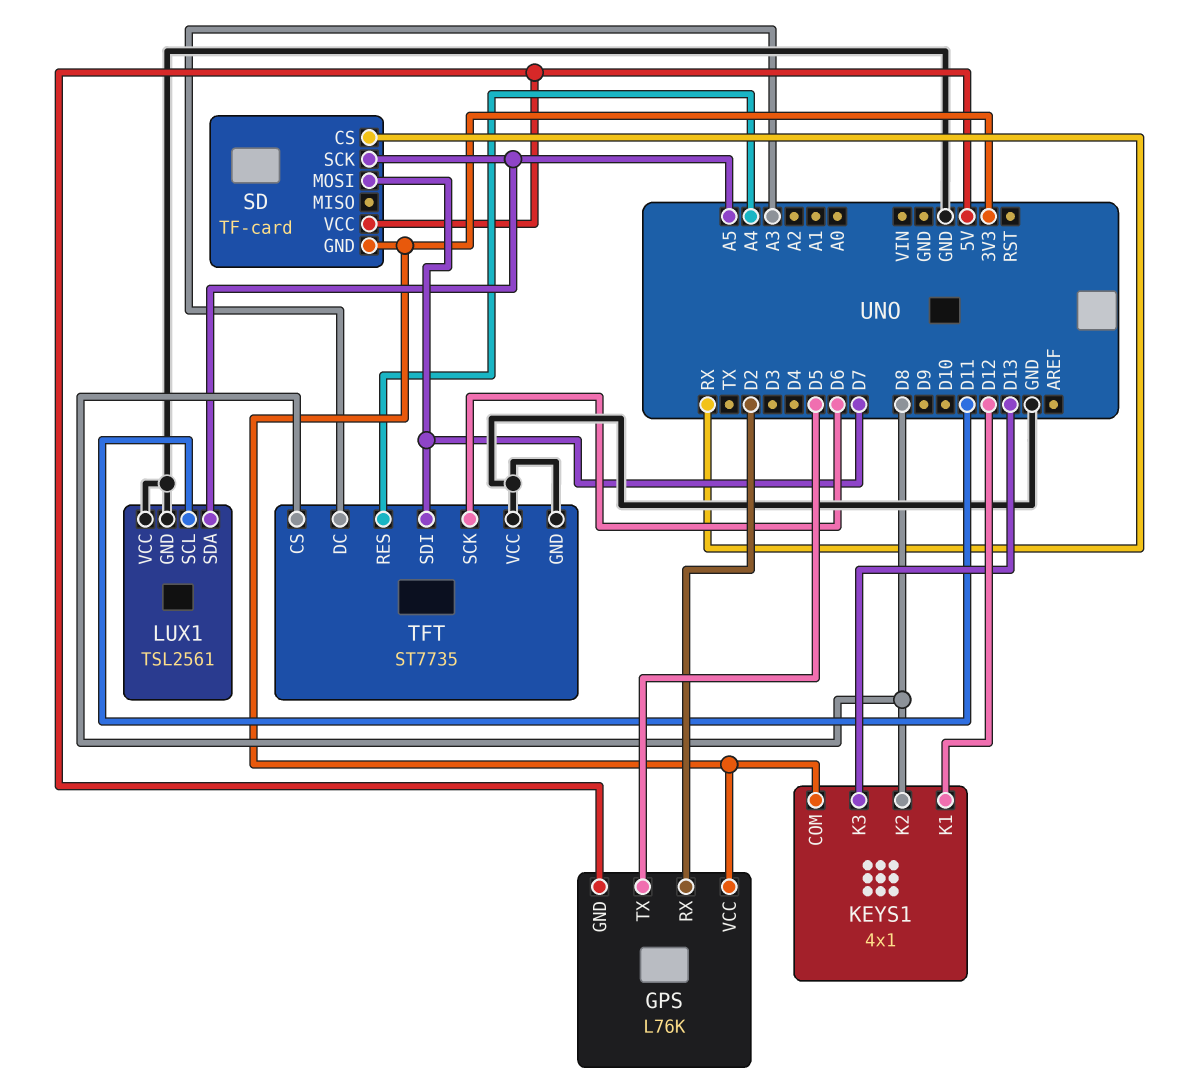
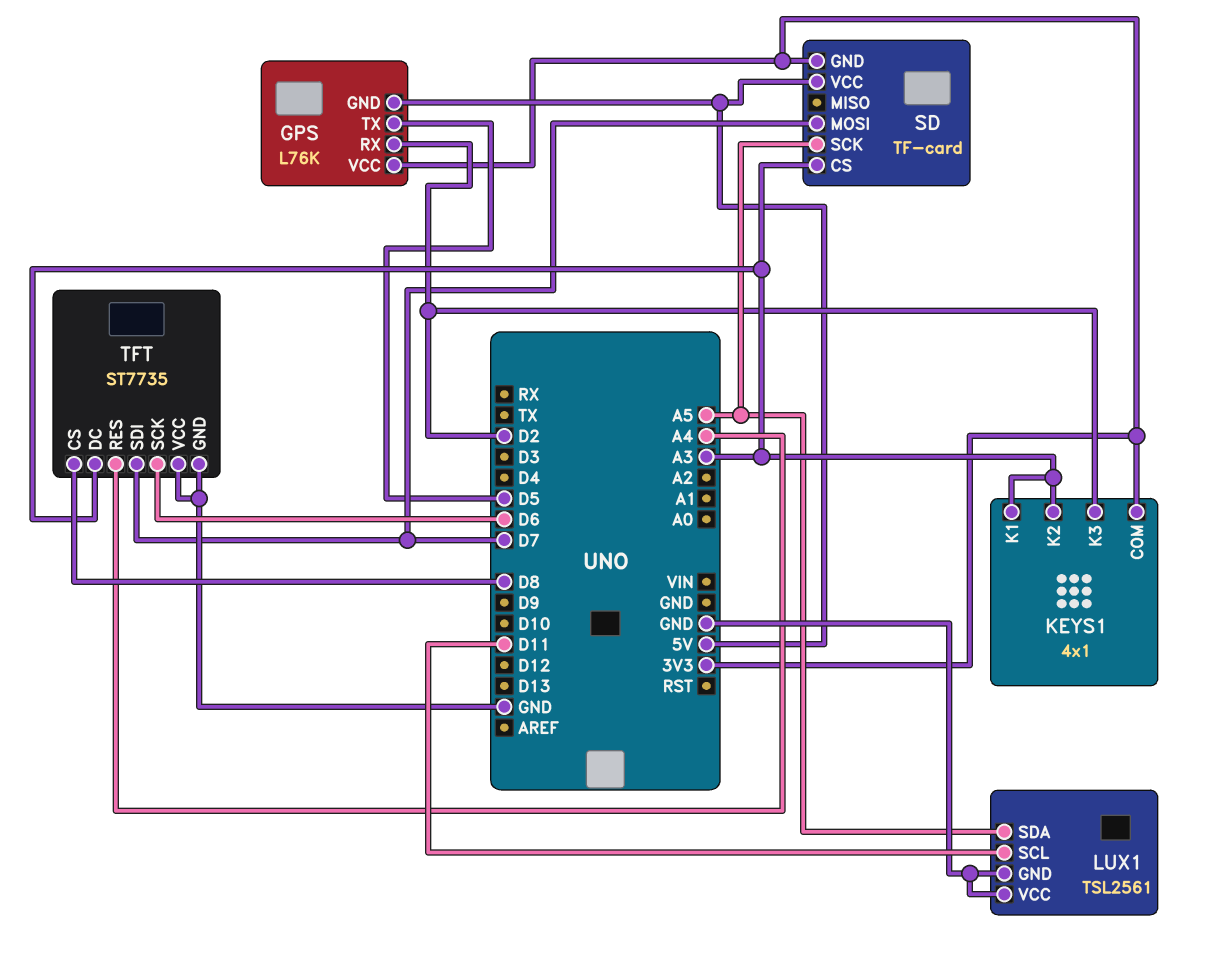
KEYS1 pin K1: D12 -> A3
KEYS1 pin K2: D8 -> A3
KEYS1 pin K3: D13 -> D2
SD pin CS: RX -> A3

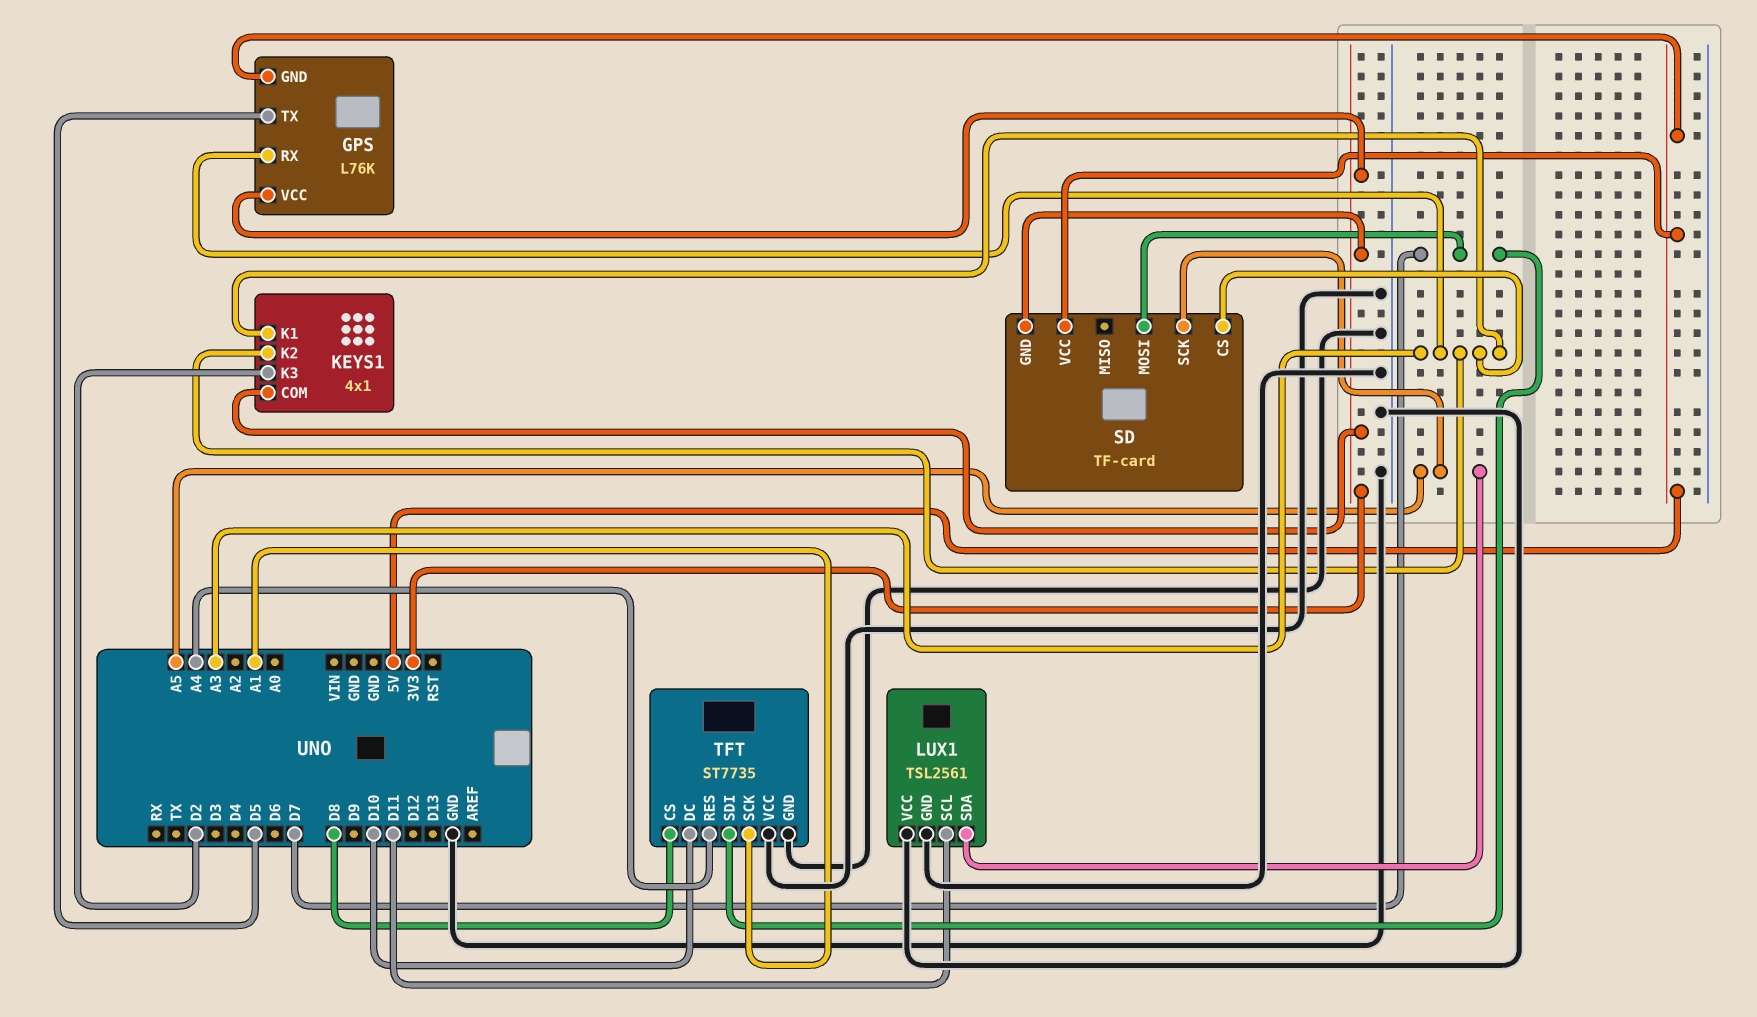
GPS pin RX: D2 -> A3
TFT pin DC: A3 -> D10
TFT pin SCK: D6 -> A1

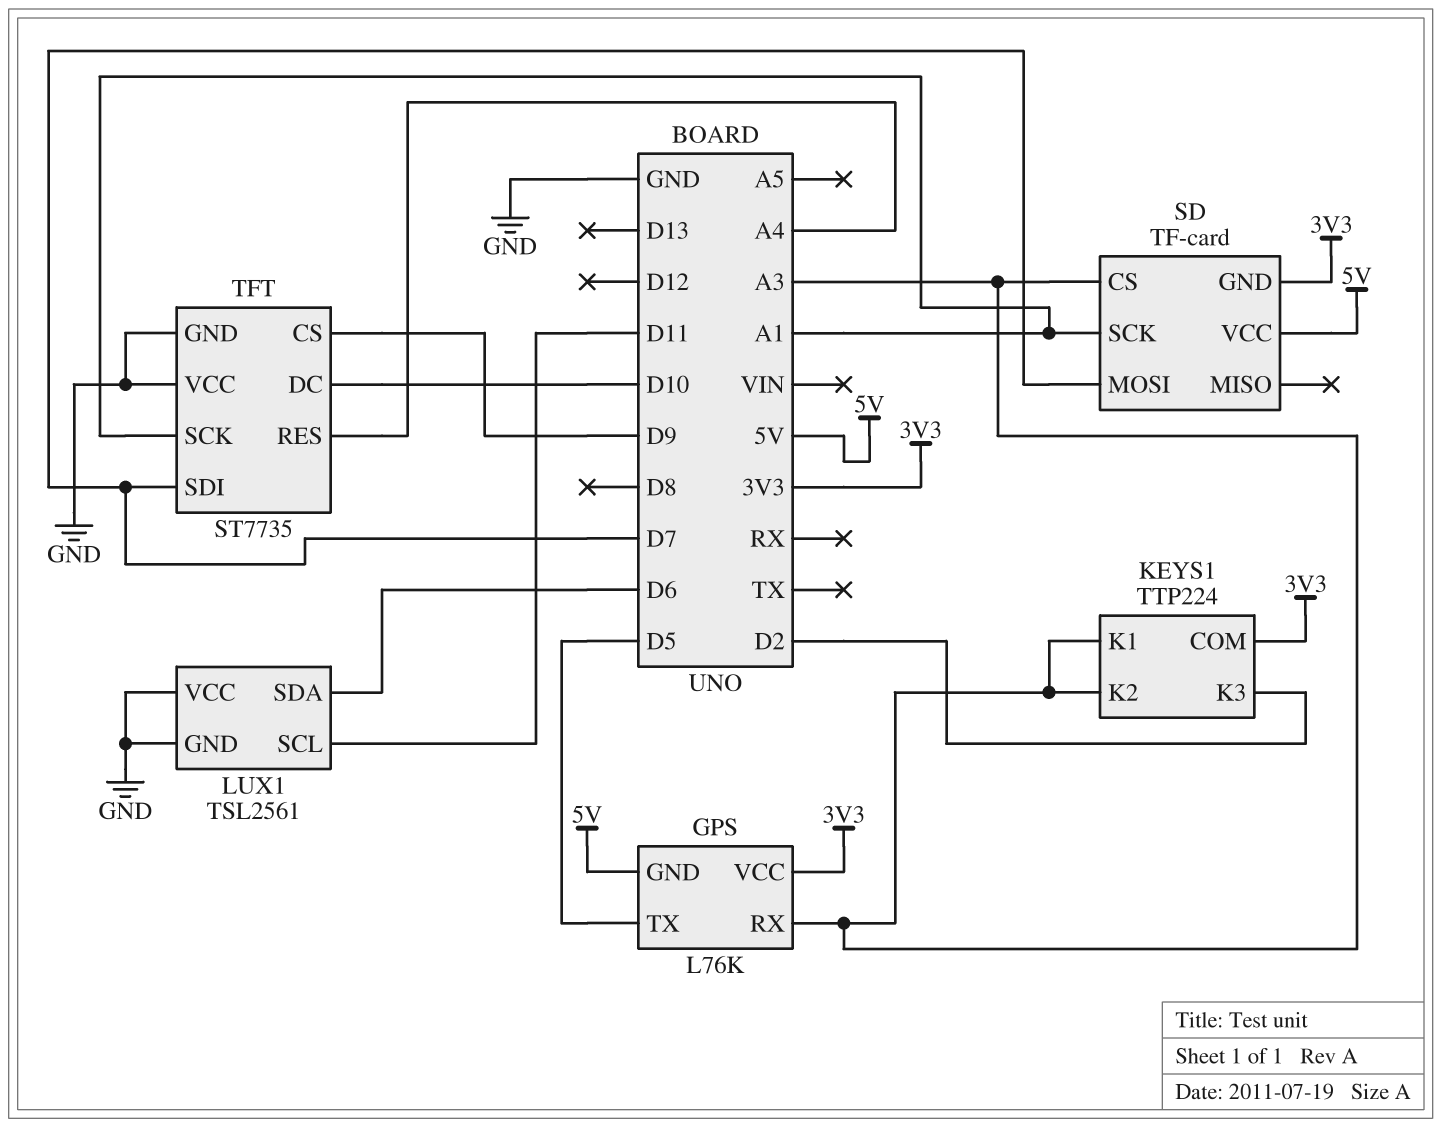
KEYS1: 4x1 -> TTP224
LUX1 pin SDA: A5 -> D6
SD pin SCK: A5 -> A1
TFT pin CS: D8 -> D9

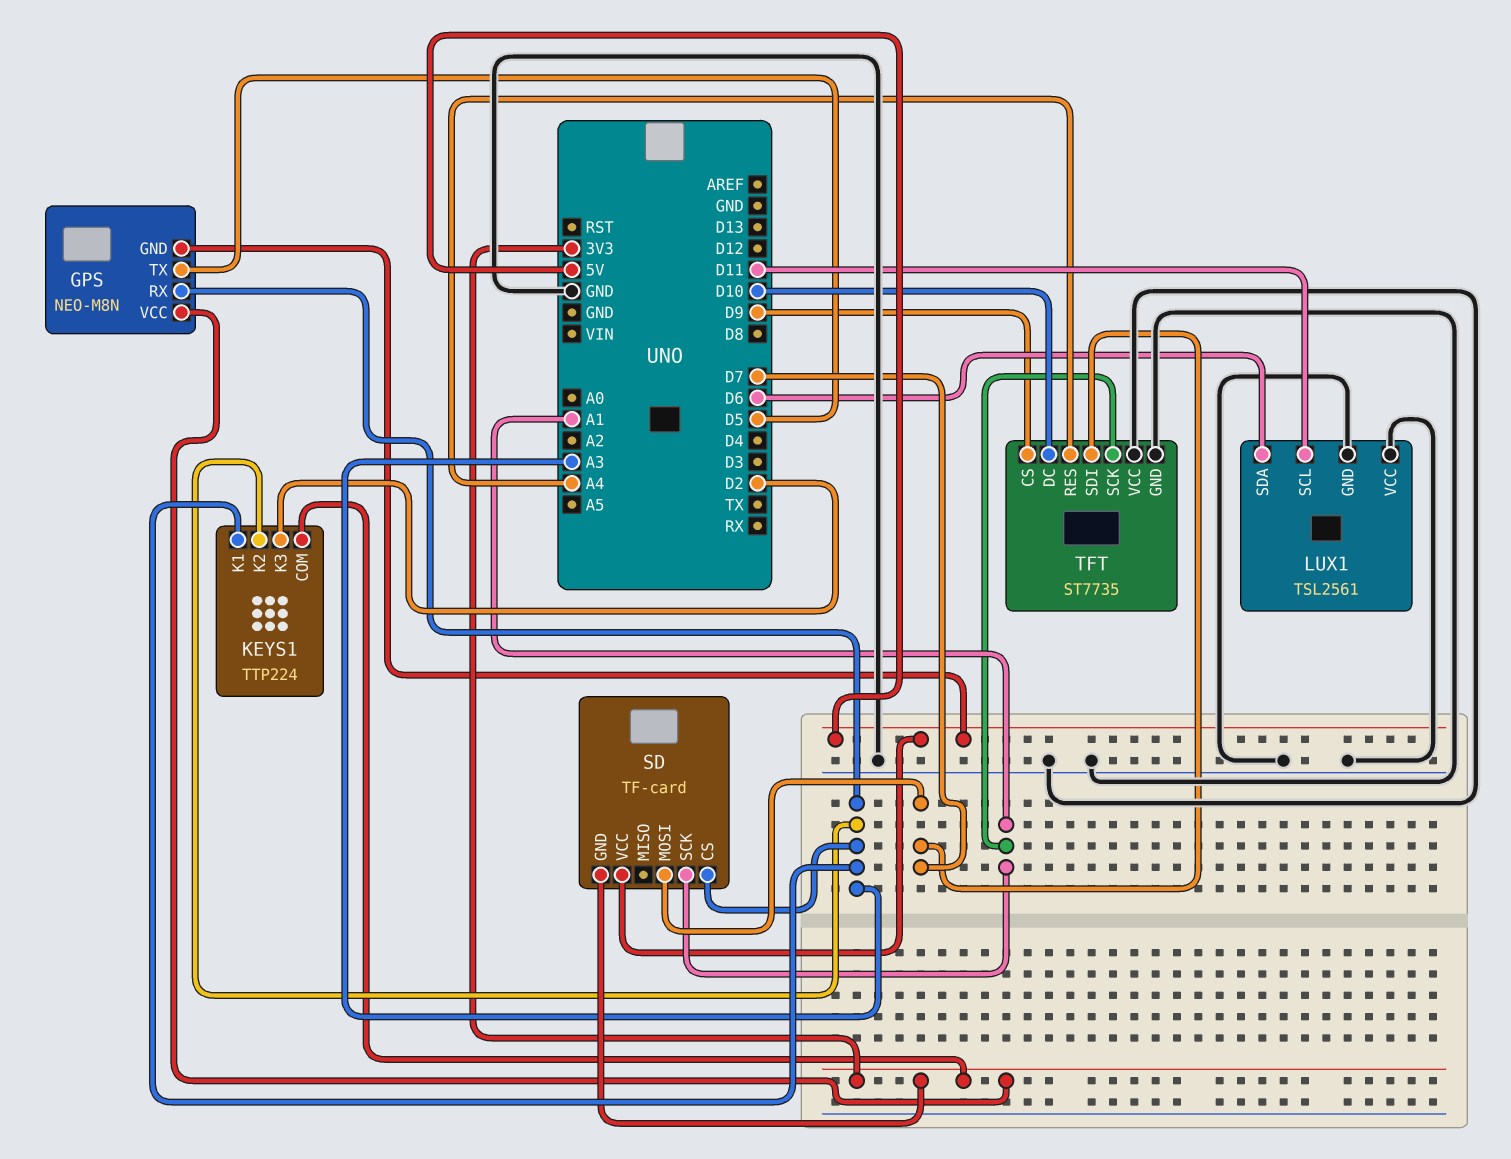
GPS: L76K -> NEO-M8N

